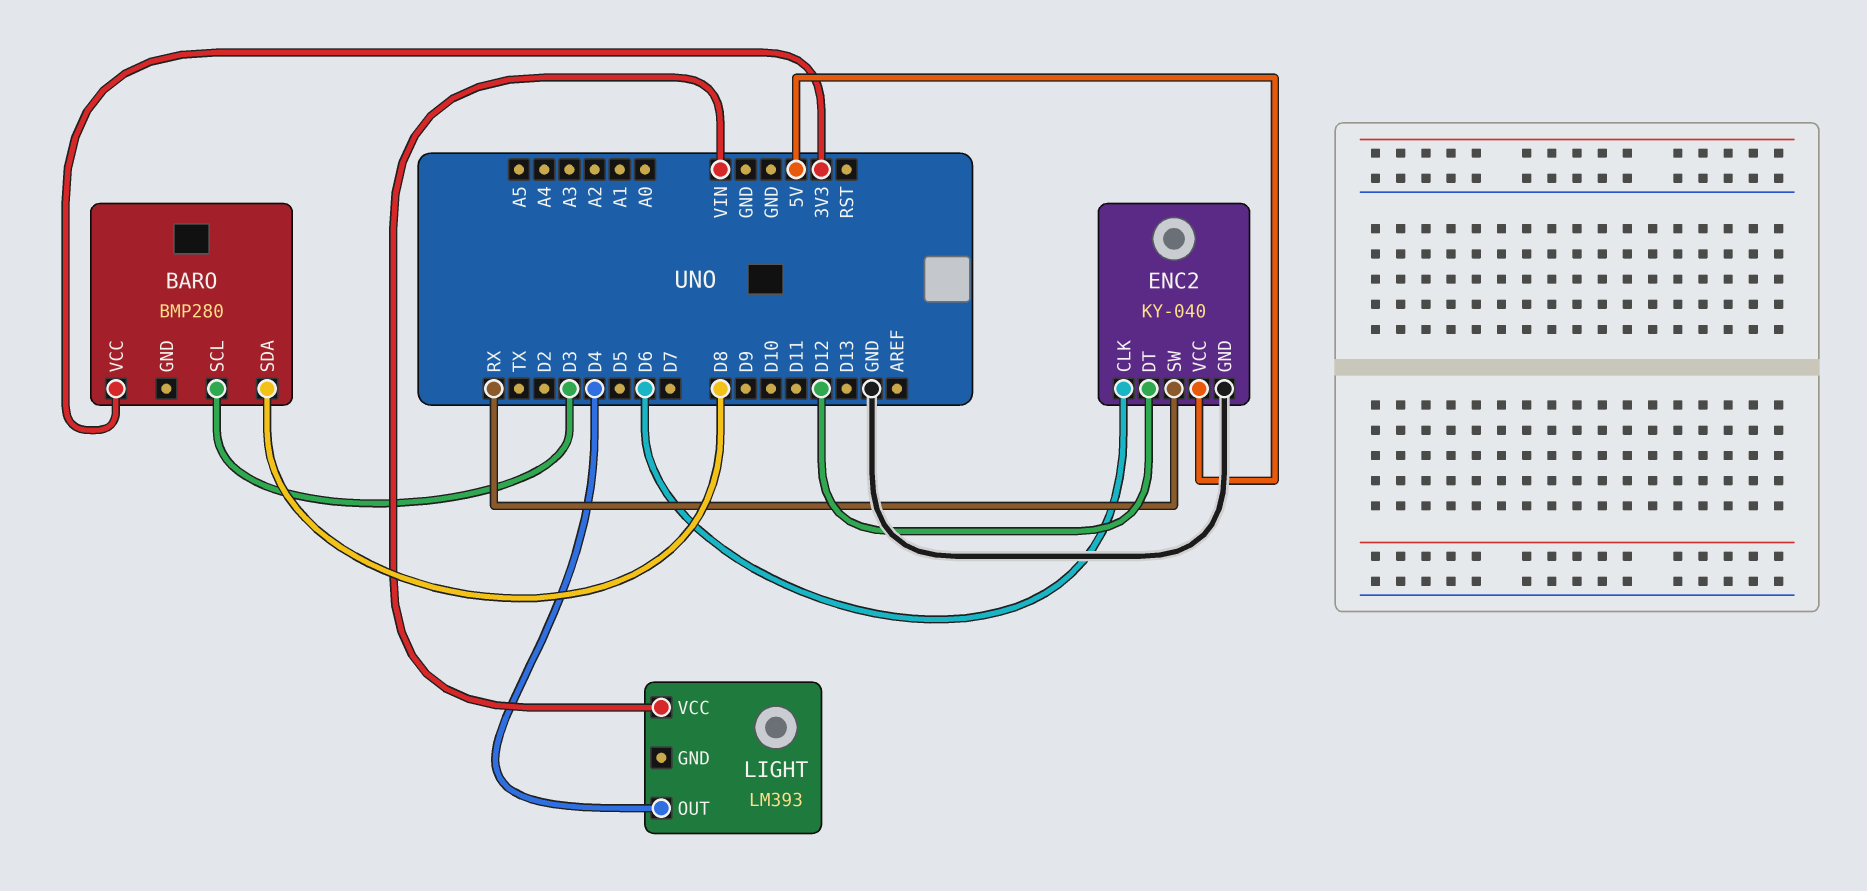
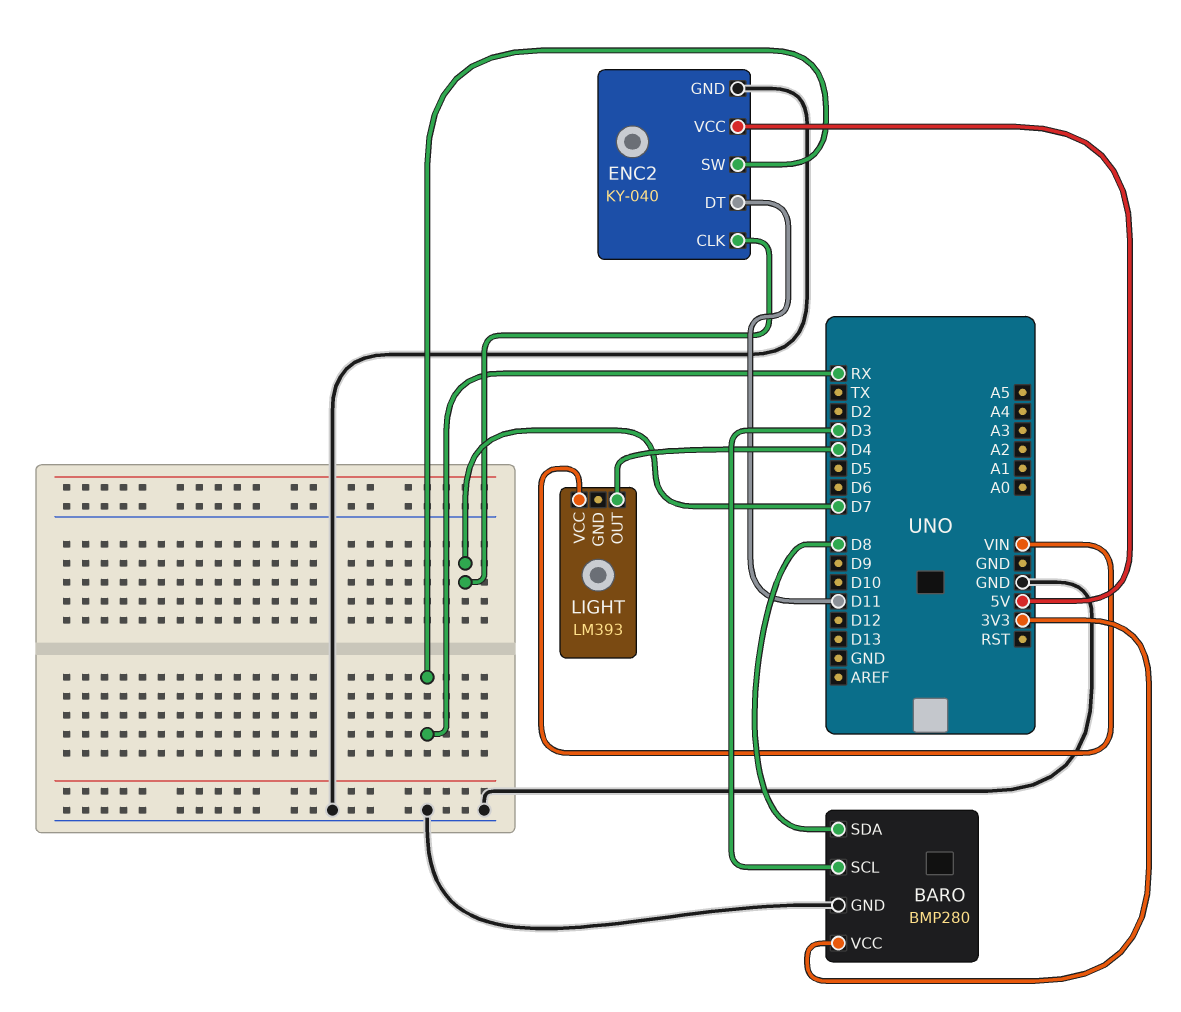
BARO pin GND: none -> GND
ENC2 pin CLK: D6 -> D7
ENC2 pin DT: D12 -> D11

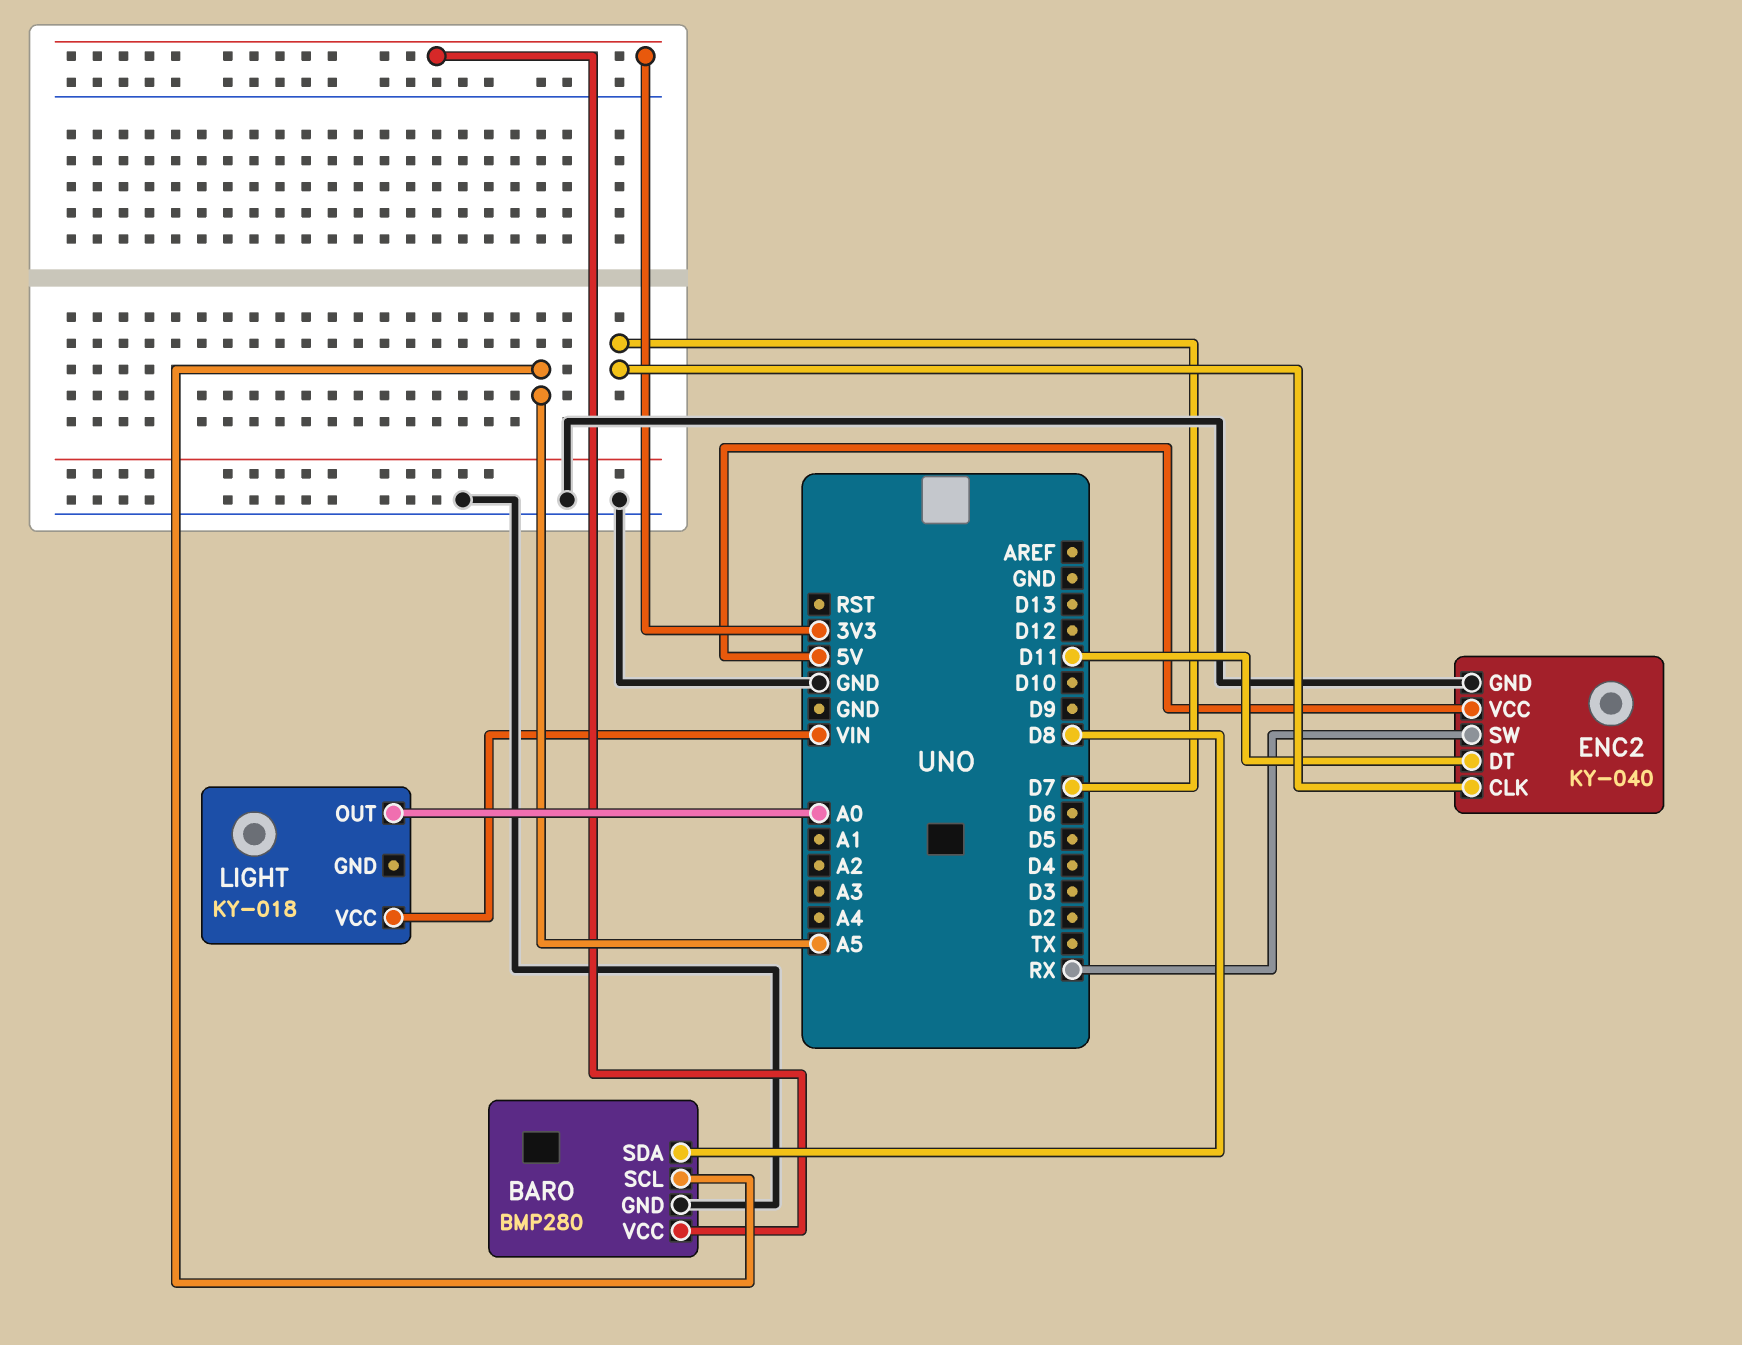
BARO pin SCL: D3 -> A5
LIGHT: LM393 -> KY-018
LIGHT pin OUT: D4 -> A0

